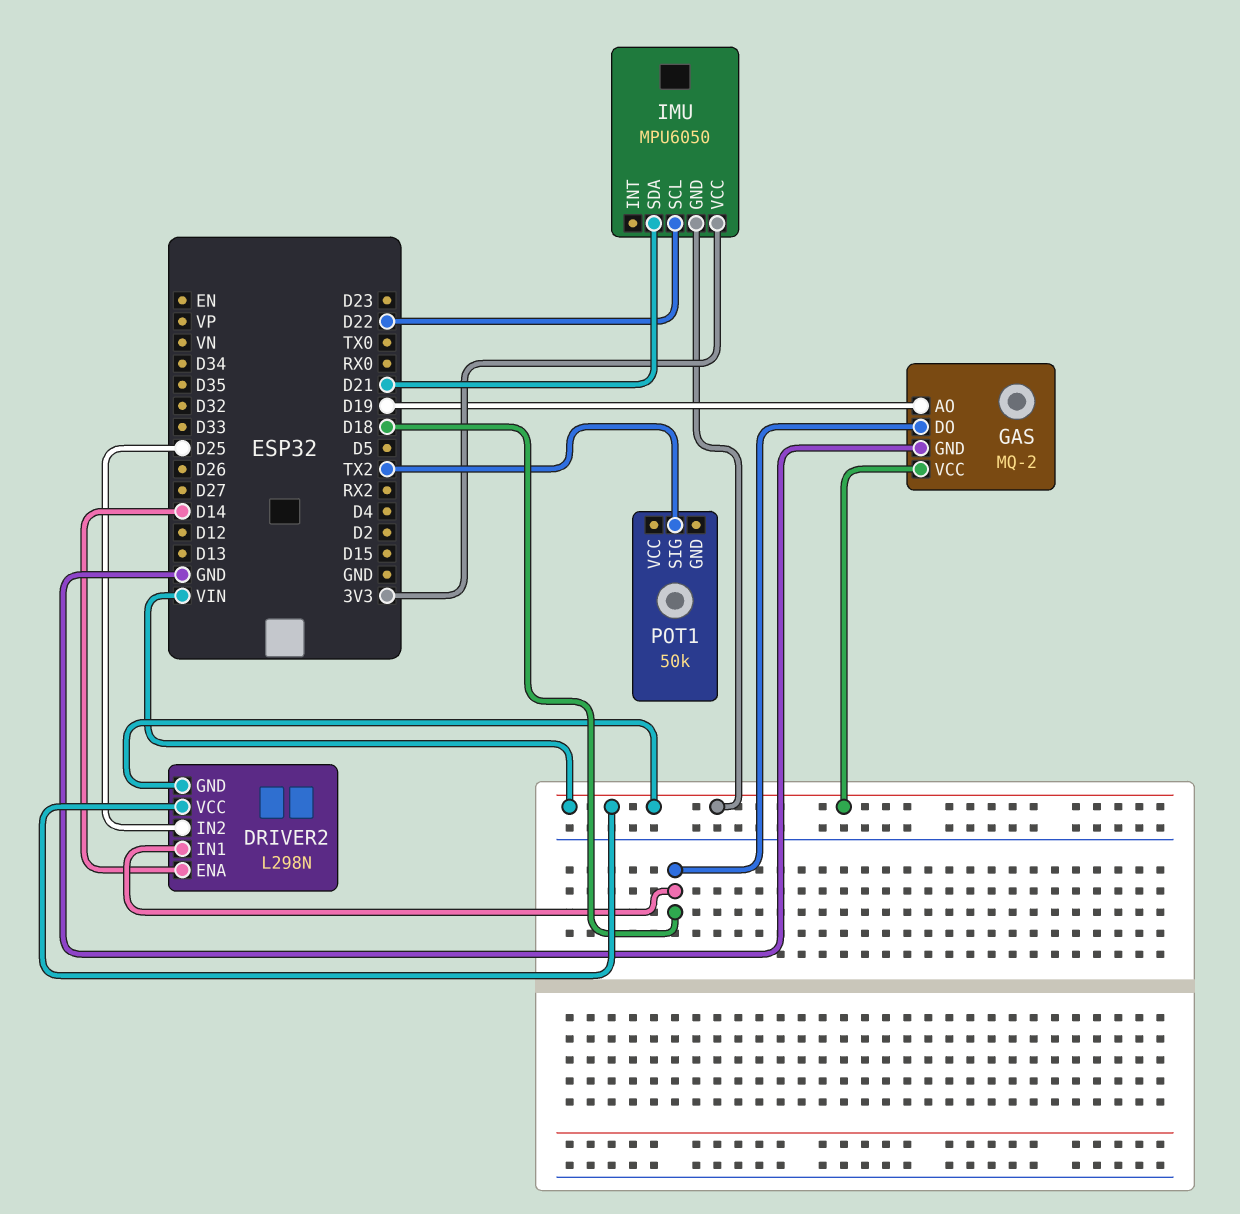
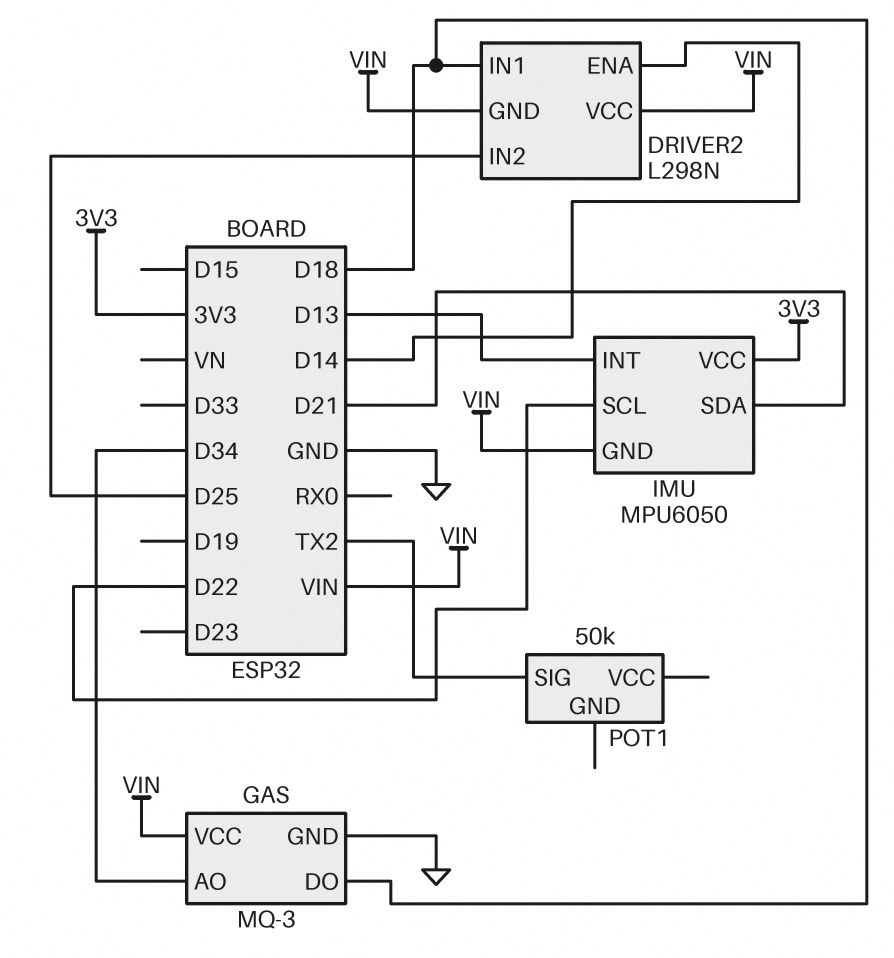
GAS: MQ-2 -> MQ-3
GAS pin AO: D19 -> D34
IMU pin INT: none -> D13

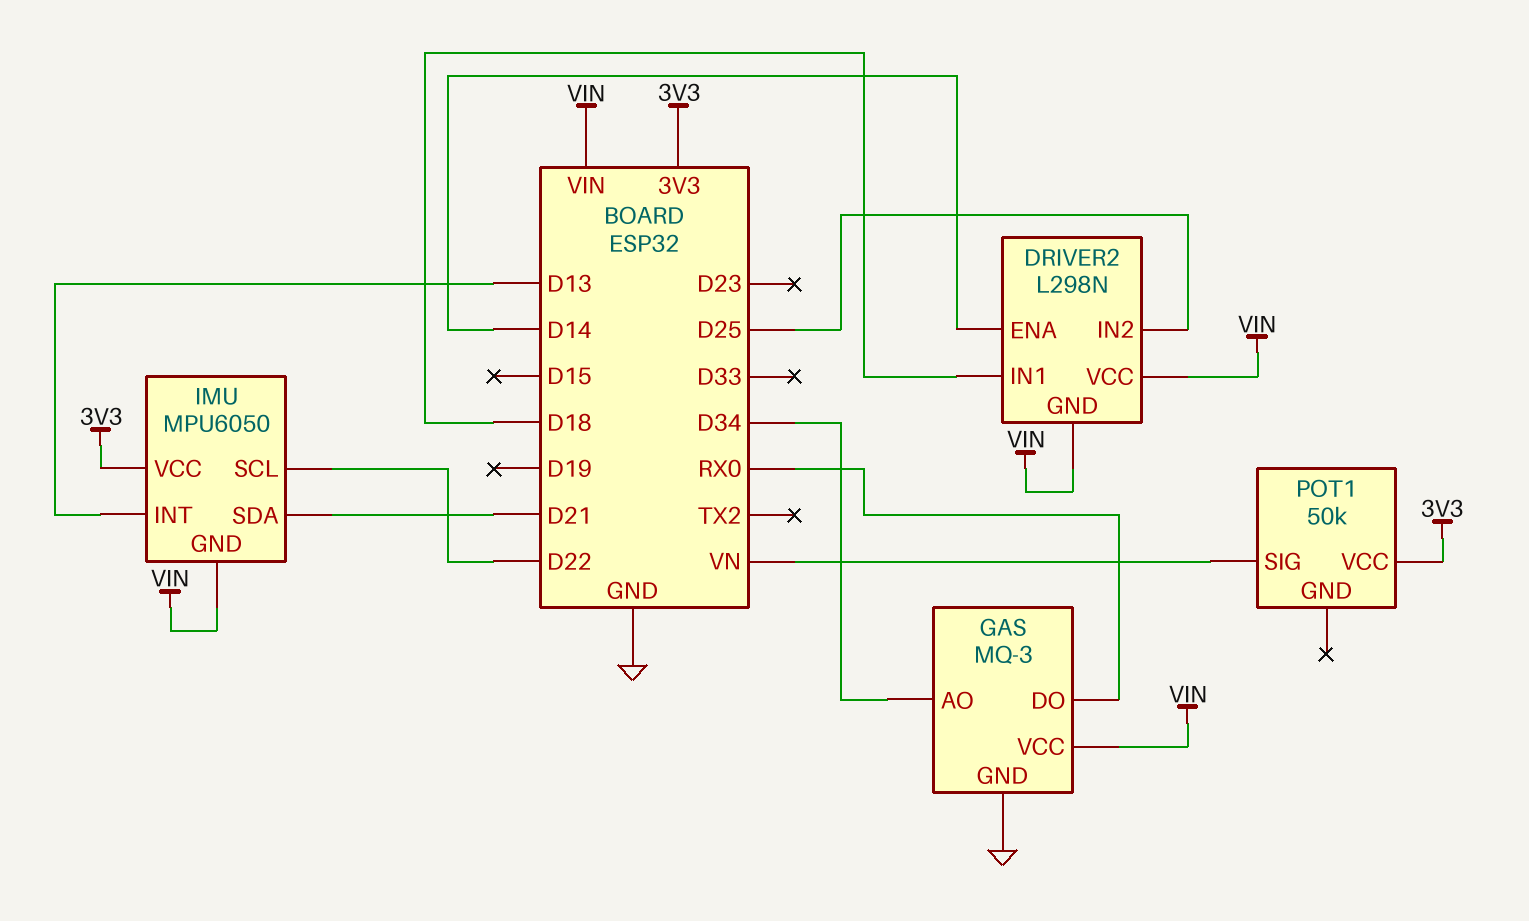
GAS pin DO: D18 -> RX0
POT1 pin SIG: TX2 -> VN
POT1 pin VCC: none -> 3V3

